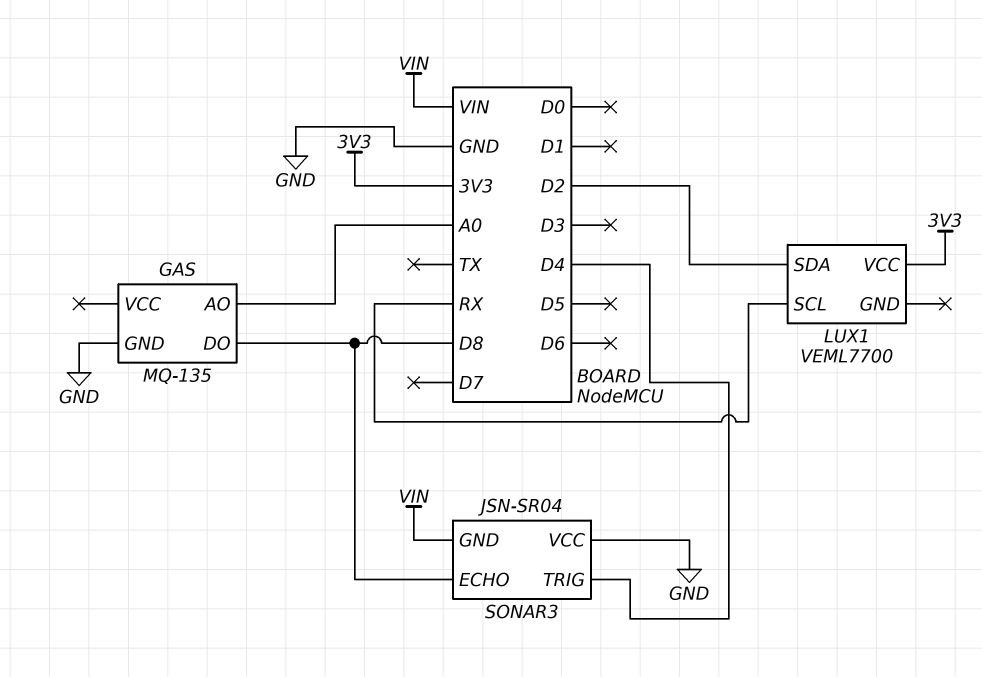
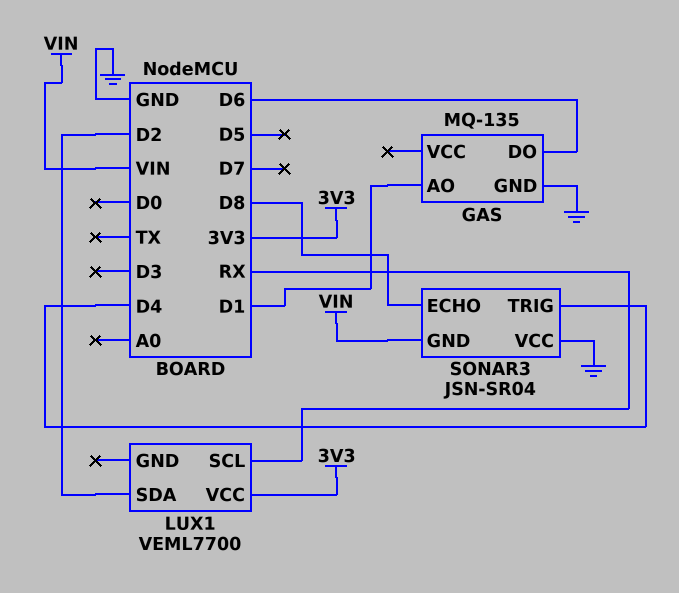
GAS pin AO: A0 -> D1
GAS pin DO: D8 -> D6

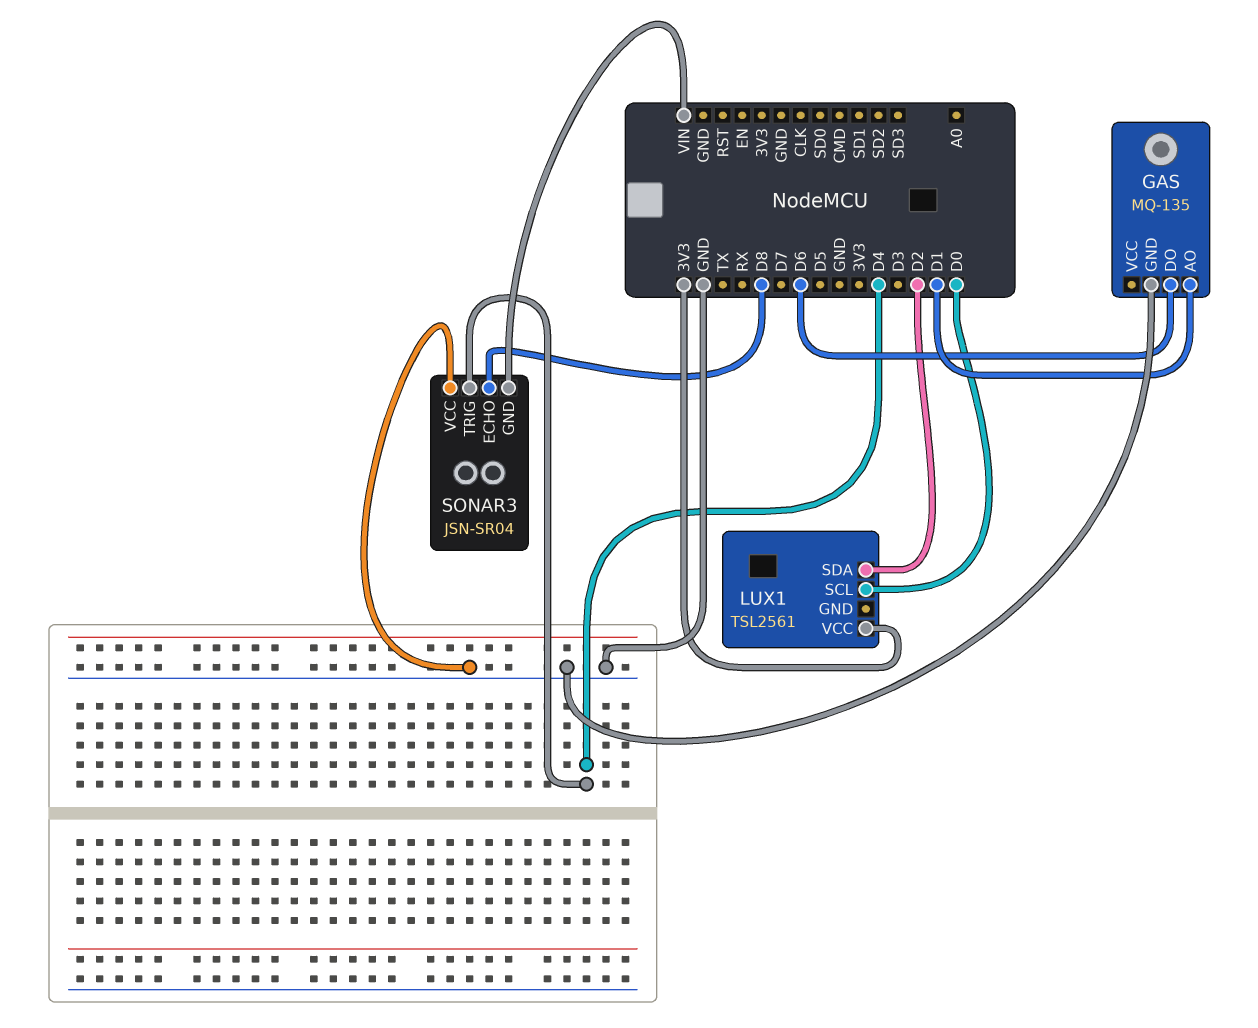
LUX1: VEML7700 -> TSL2561
LUX1 pin SCL: RX -> D0

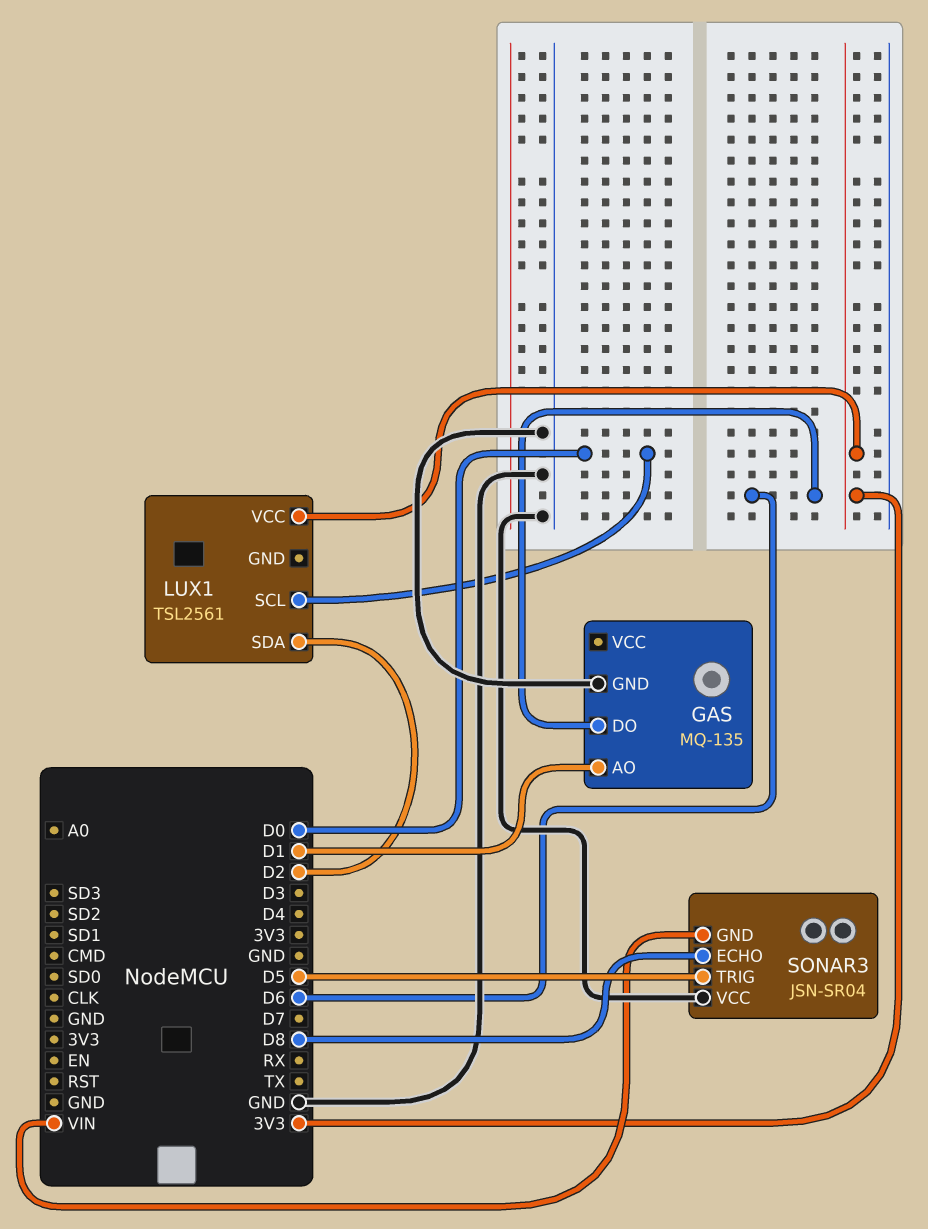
SONAR3 pin TRIG: D4 -> D5

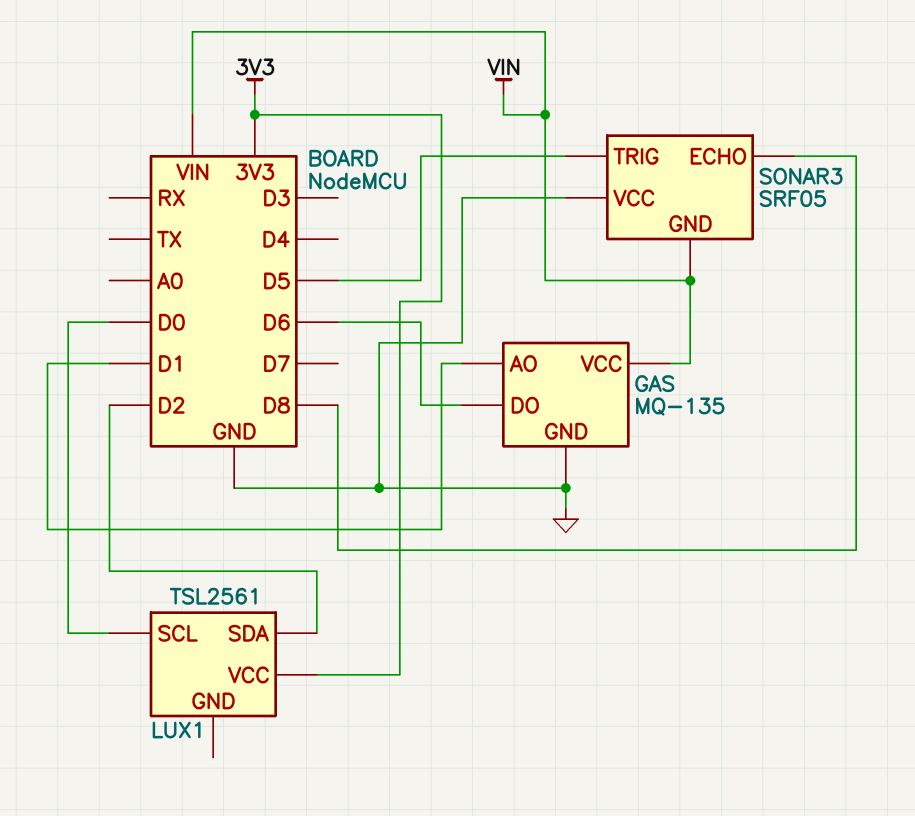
GAS pin VCC: none -> VIN
SONAR3: JSN-SR04 -> SRF05

